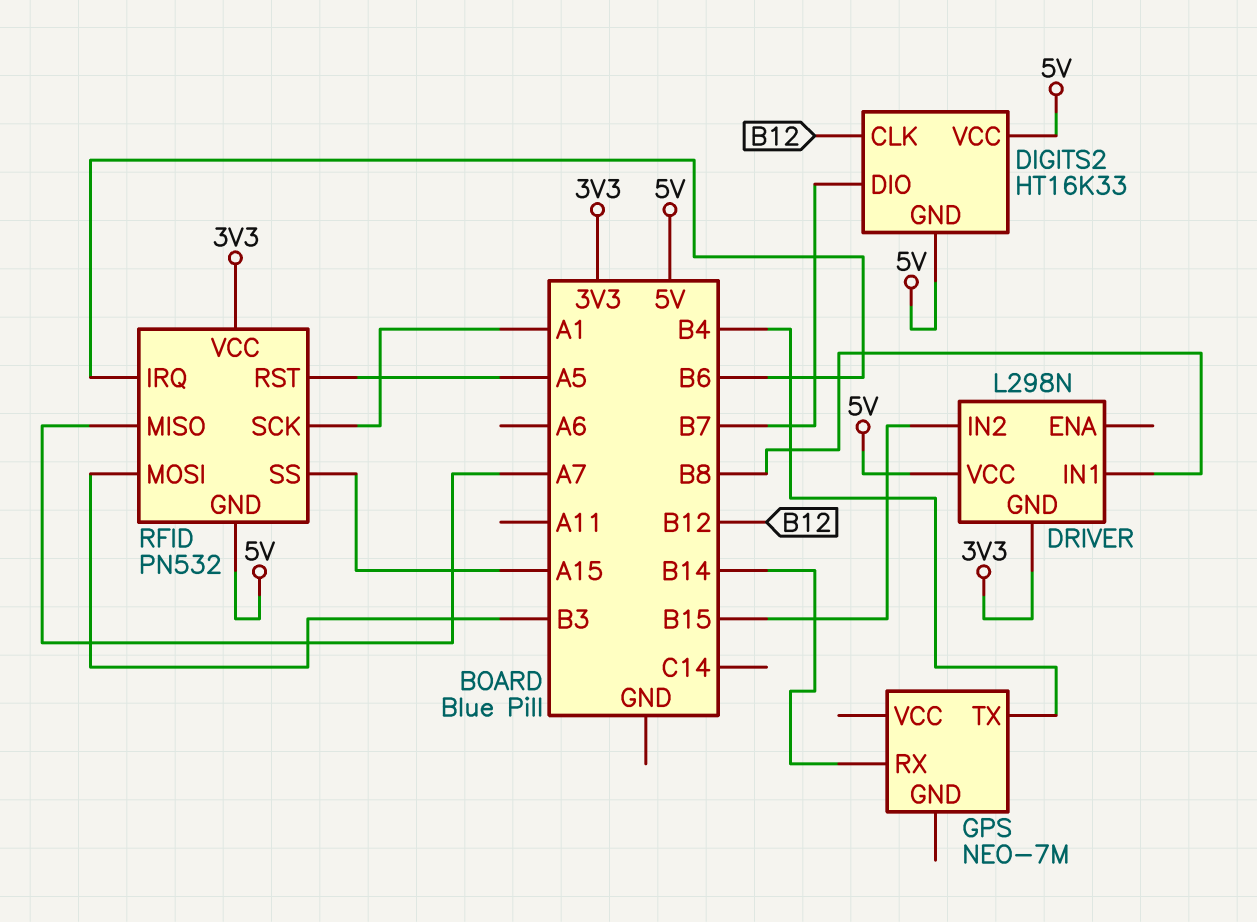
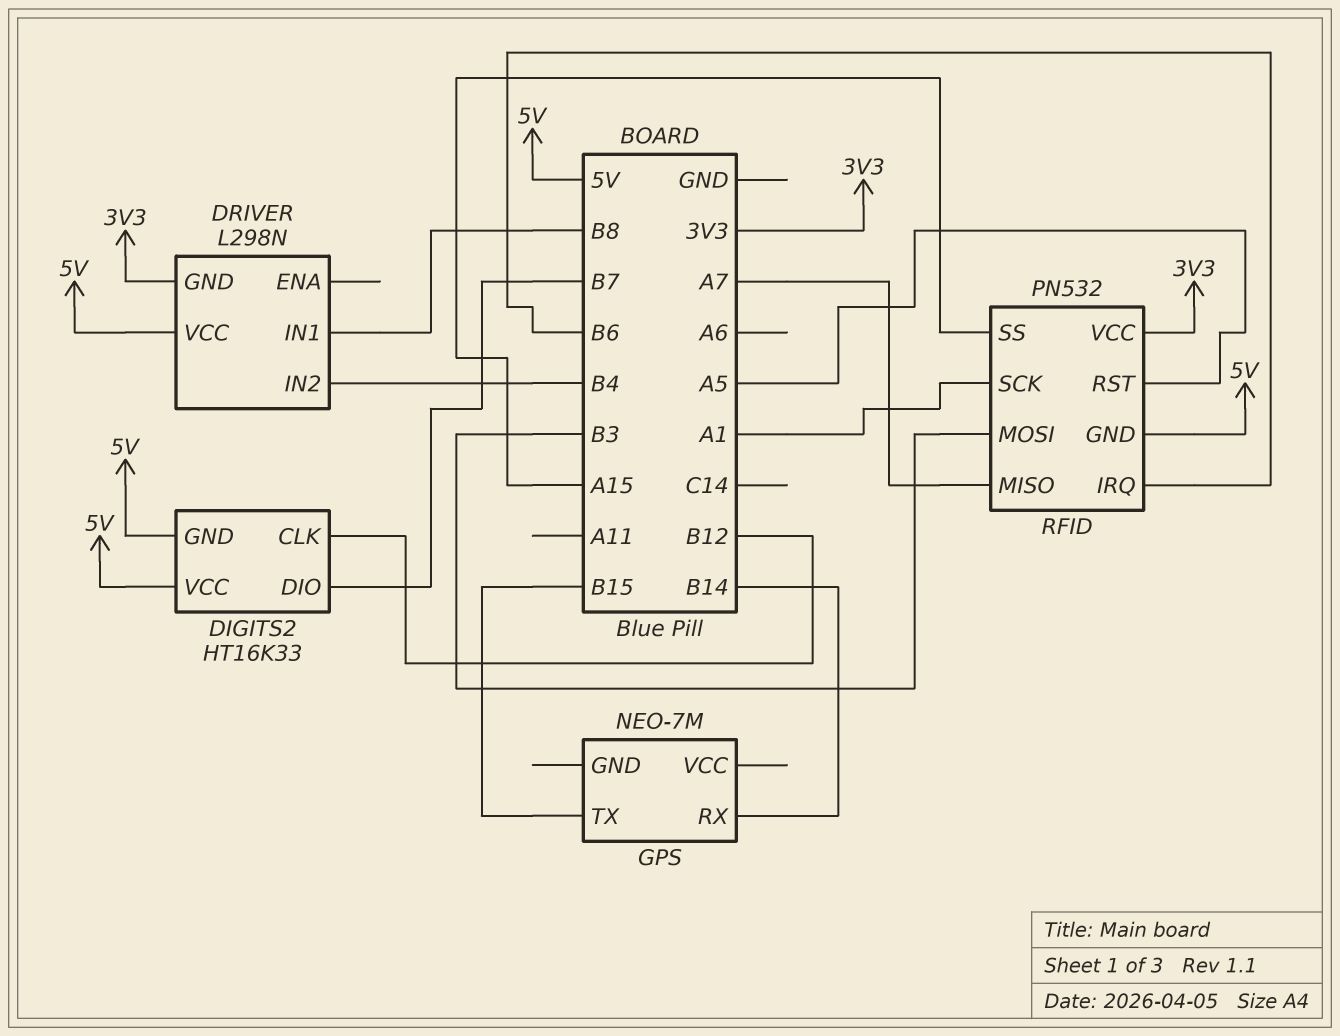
DRIVER pin IN2: B15 -> B4
GPS pin TX: B4 -> B15

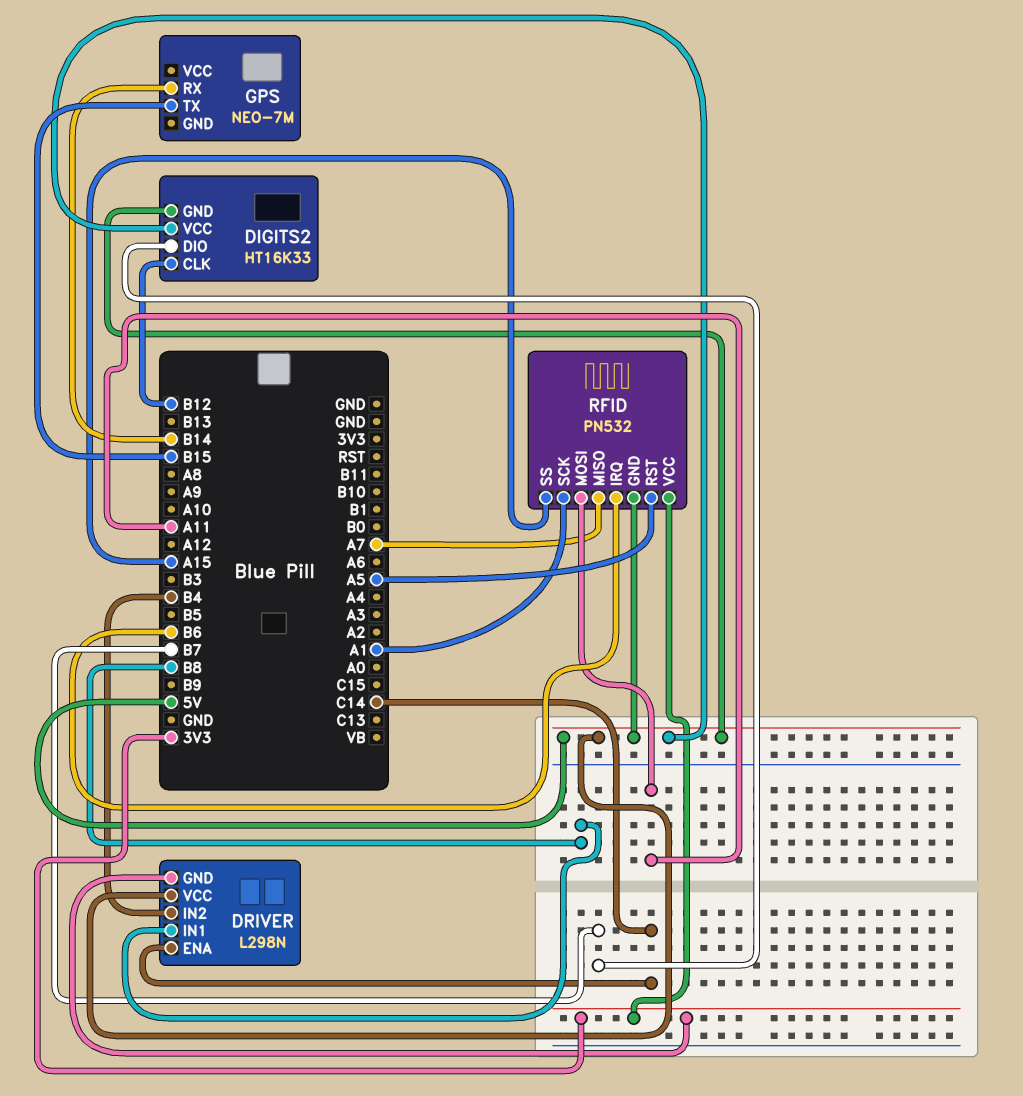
DRIVER pin ENA: none -> C14
RFID pin MOSI: B3 -> A11

